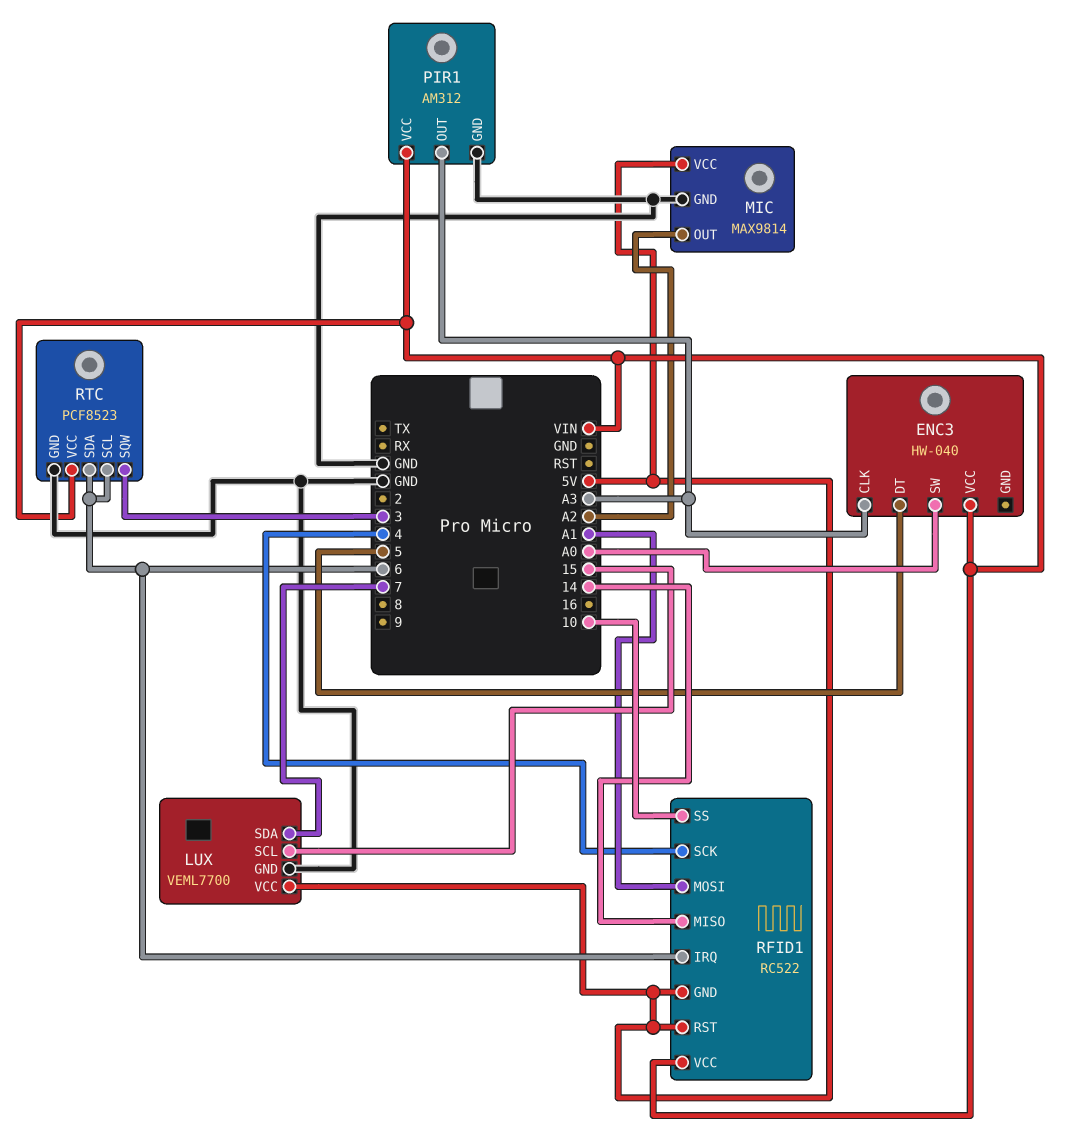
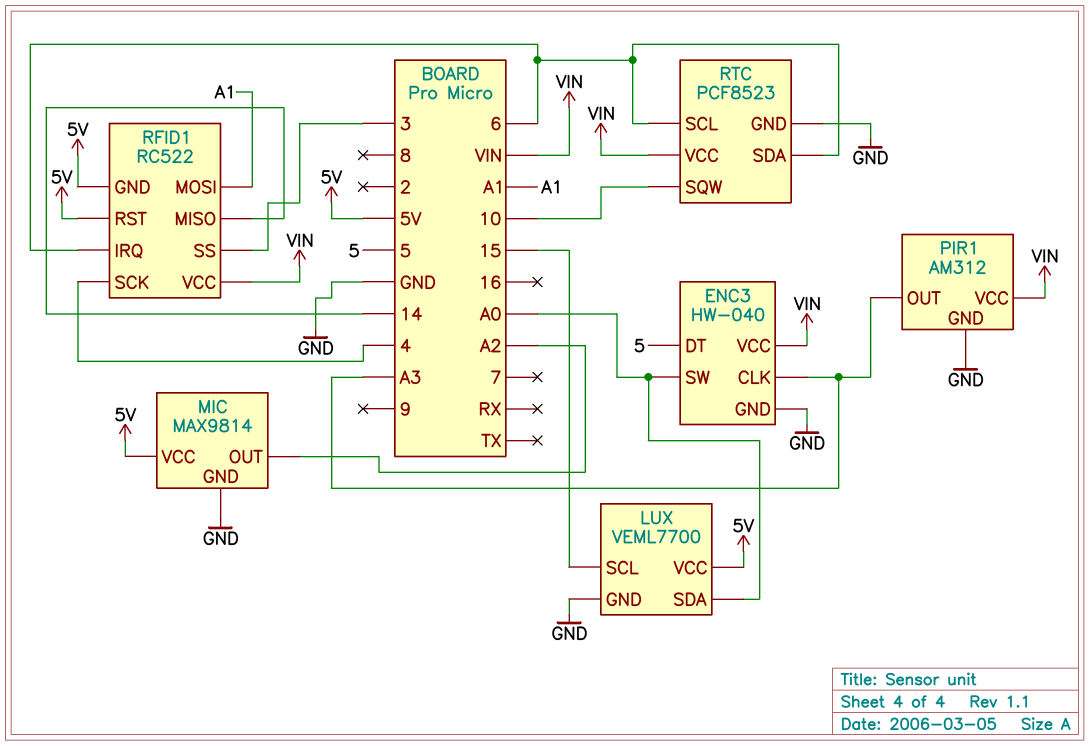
ENC3 pin GND: none -> GND
LUX pin SDA: 7 -> A0
RFID1 pin SS: 10 -> 3
RTC pin SQW: 3 -> 10

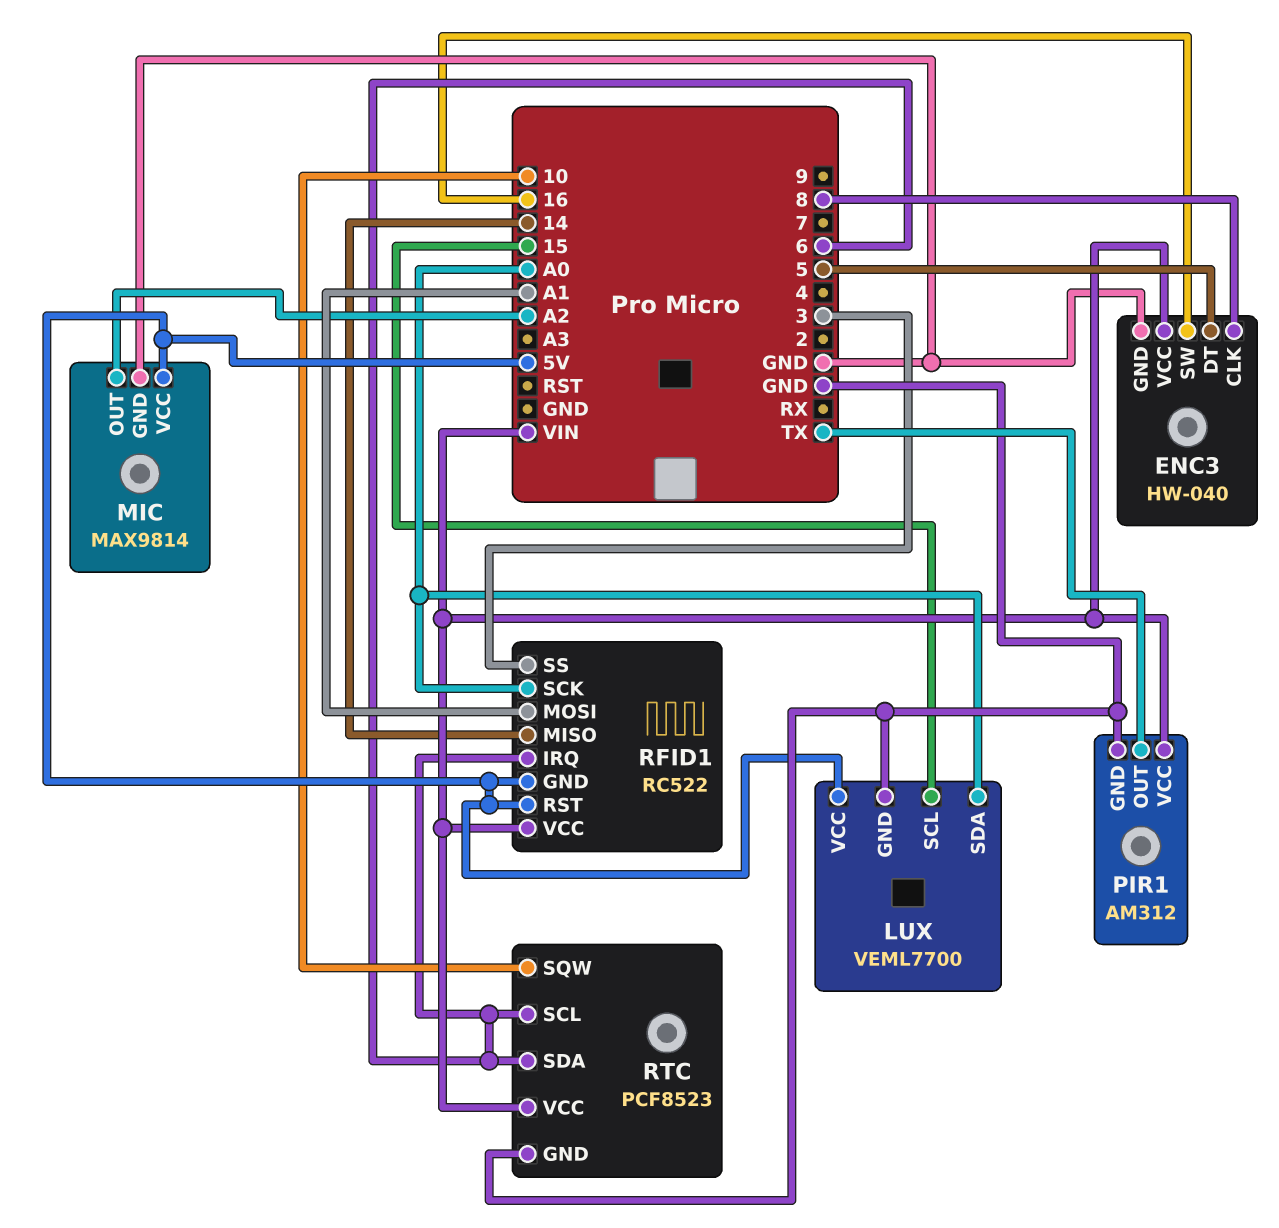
ENC3 pin CLK: A3 -> 8
ENC3 pin SW: A0 -> 16
PIR1 pin OUT: A3 -> TX
RFID1 pin SCK: 4 -> A0

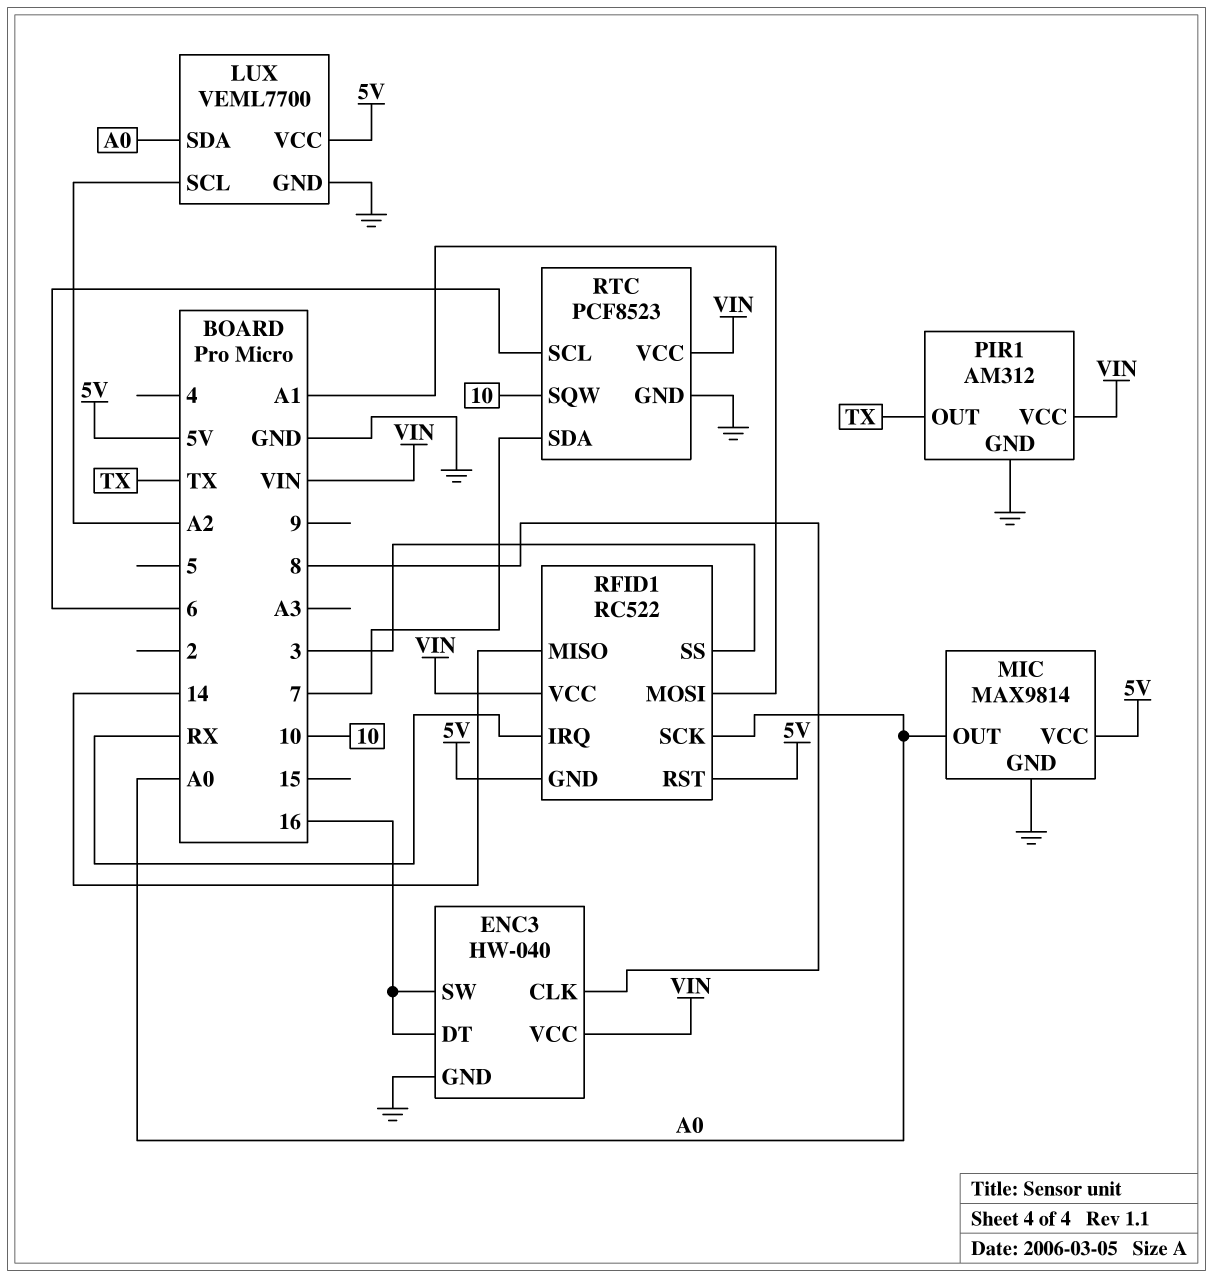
ENC3 pin DT: 5 -> 16
LUX pin SCL: 15 -> A2
MIC pin OUT: A2 -> A0
RFID1 pin IRQ: 6 -> RX
RTC pin SDA: 6 -> 7

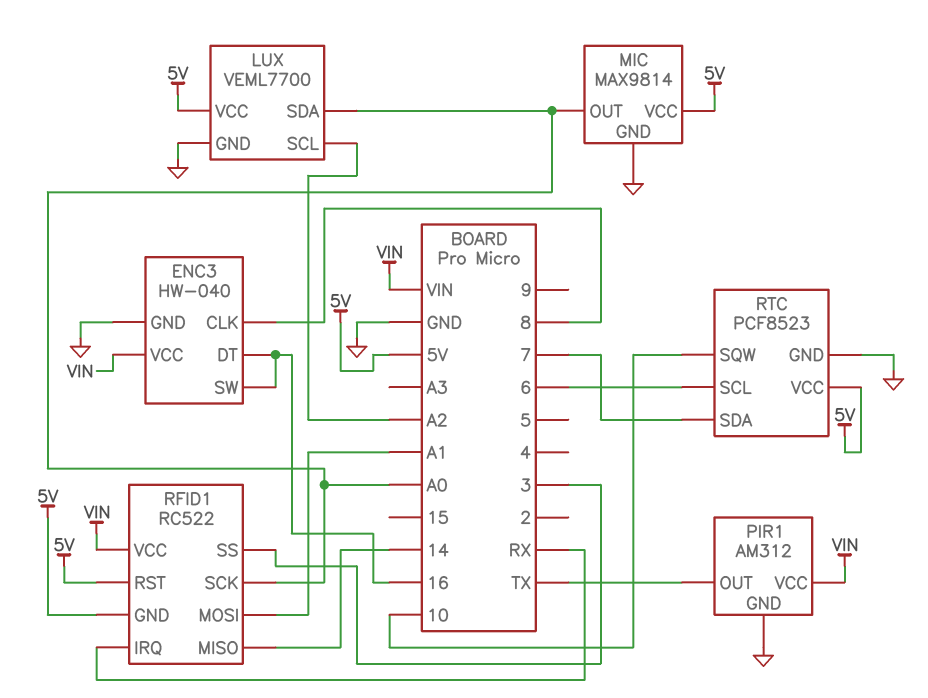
RTC pin VCC: VIN -> 5V

